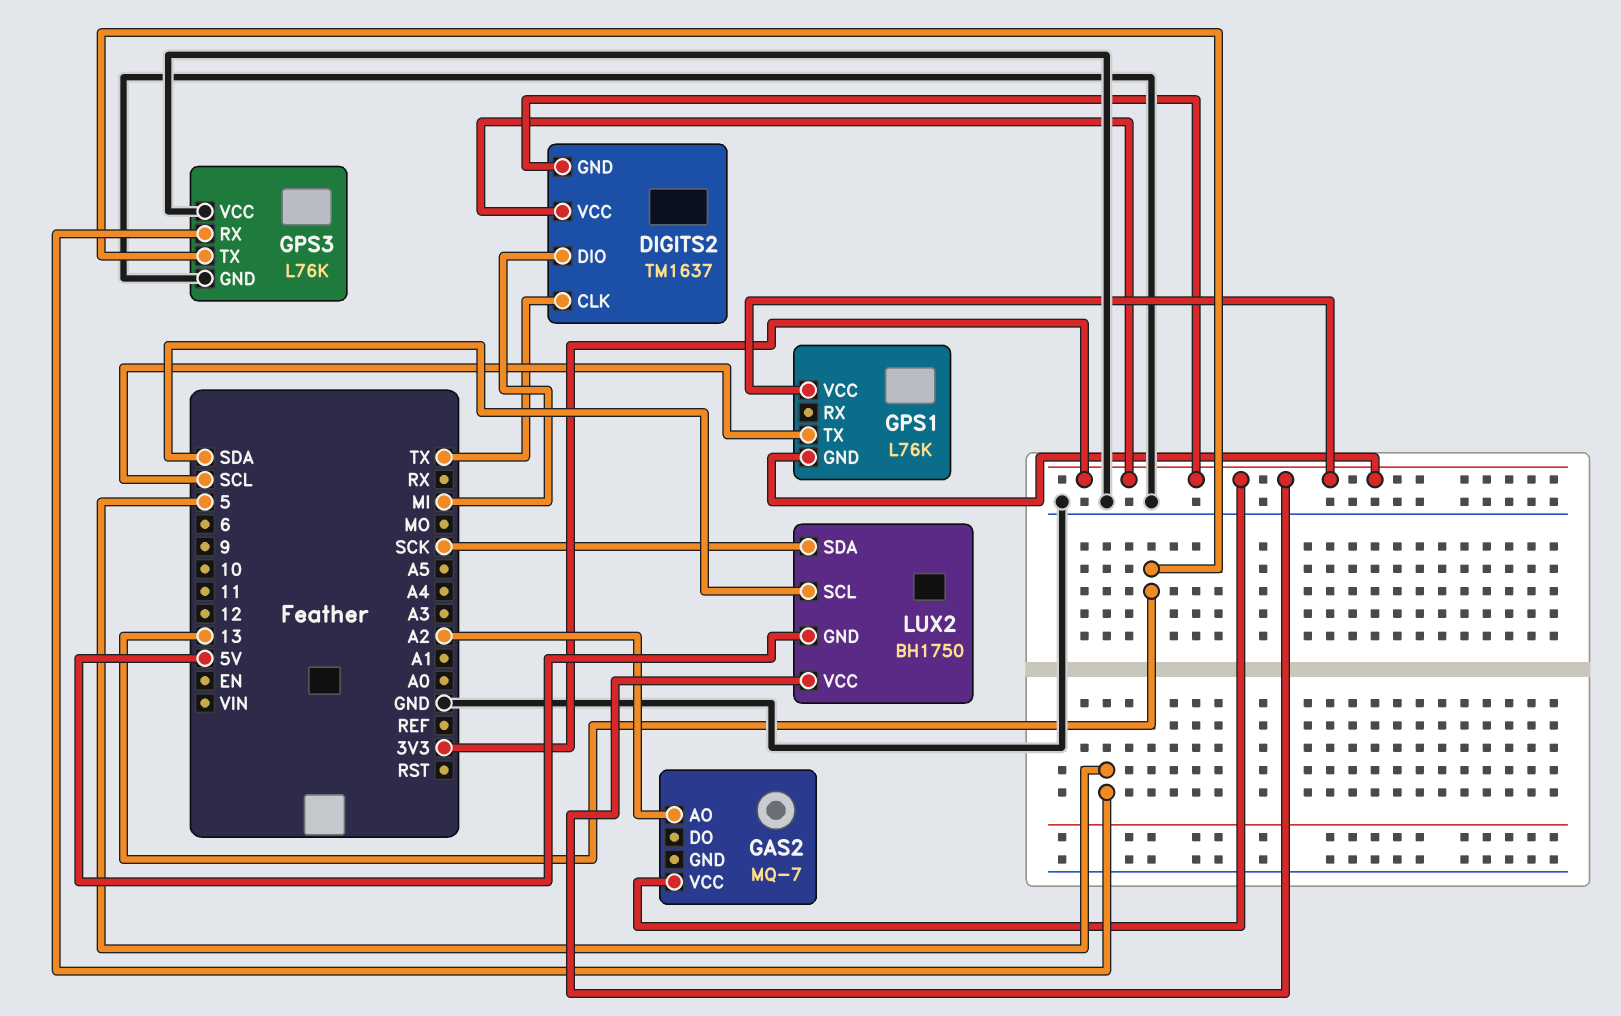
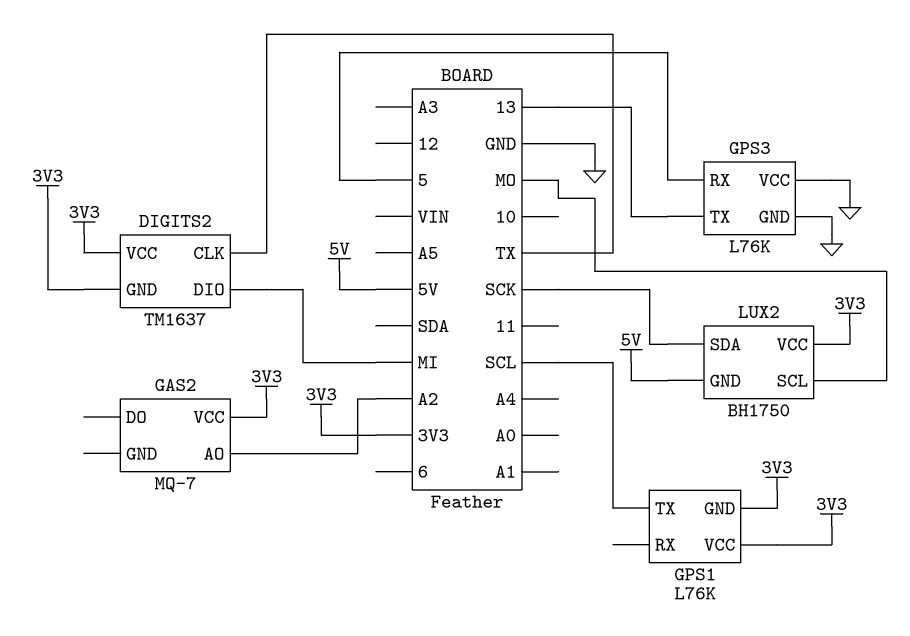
LUX2 pin SCL: SDA -> MO

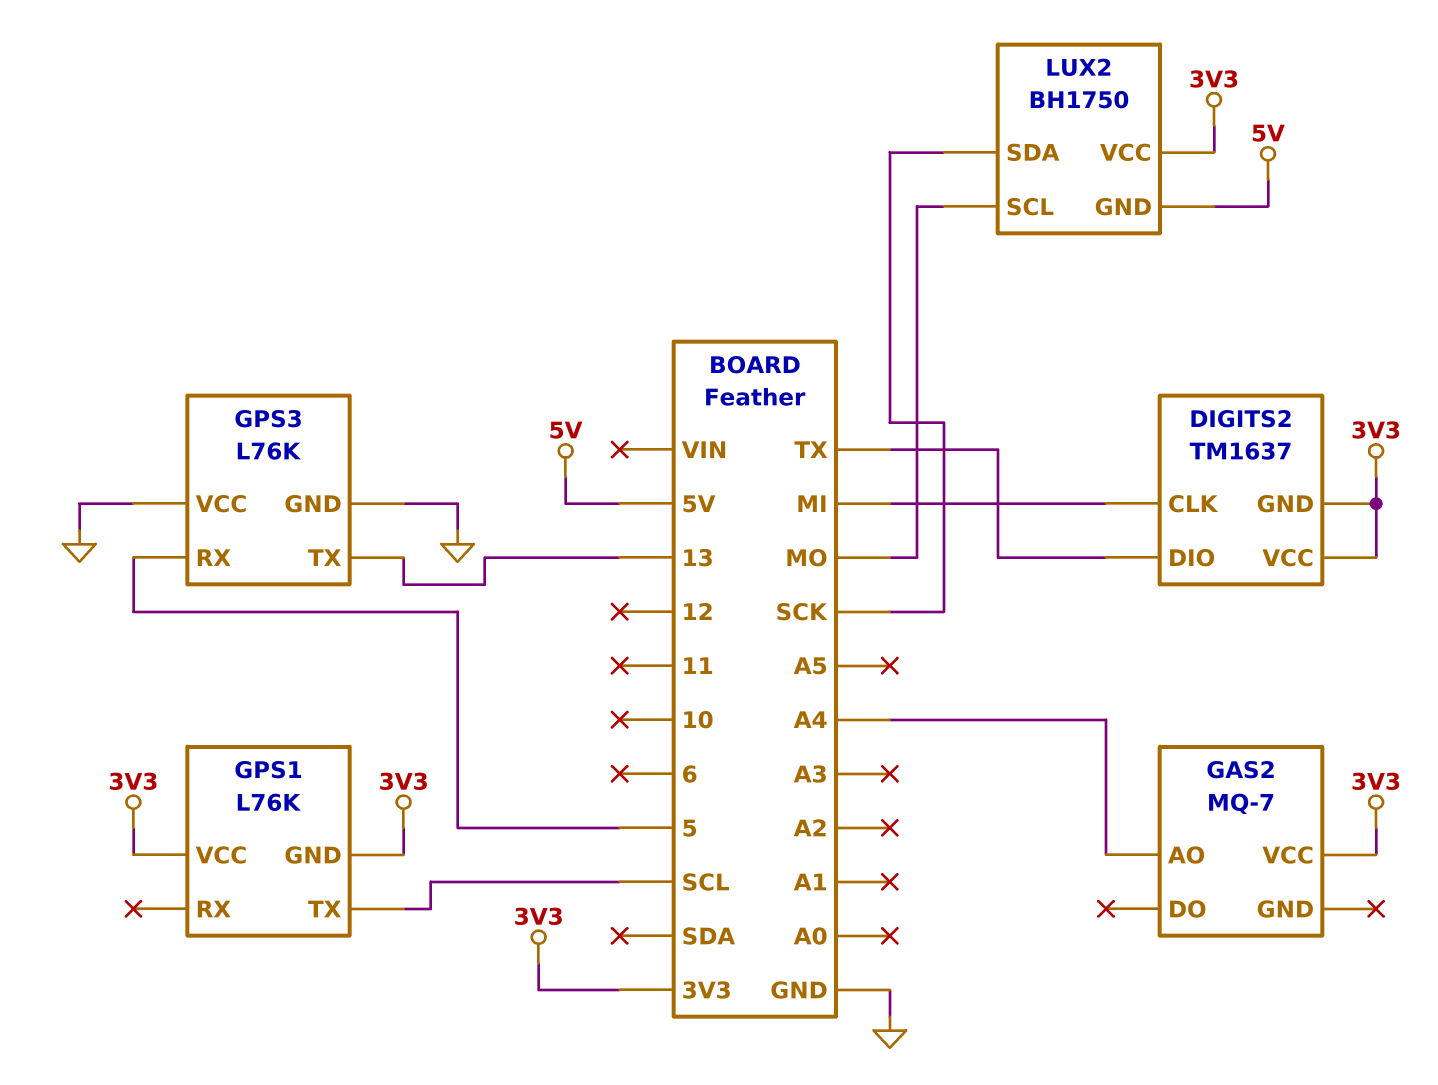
DIGITS2 pin CLK: TX -> MI
DIGITS2 pin DIO: MI -> TX
GAS2 pin AO: A2 -> A4

